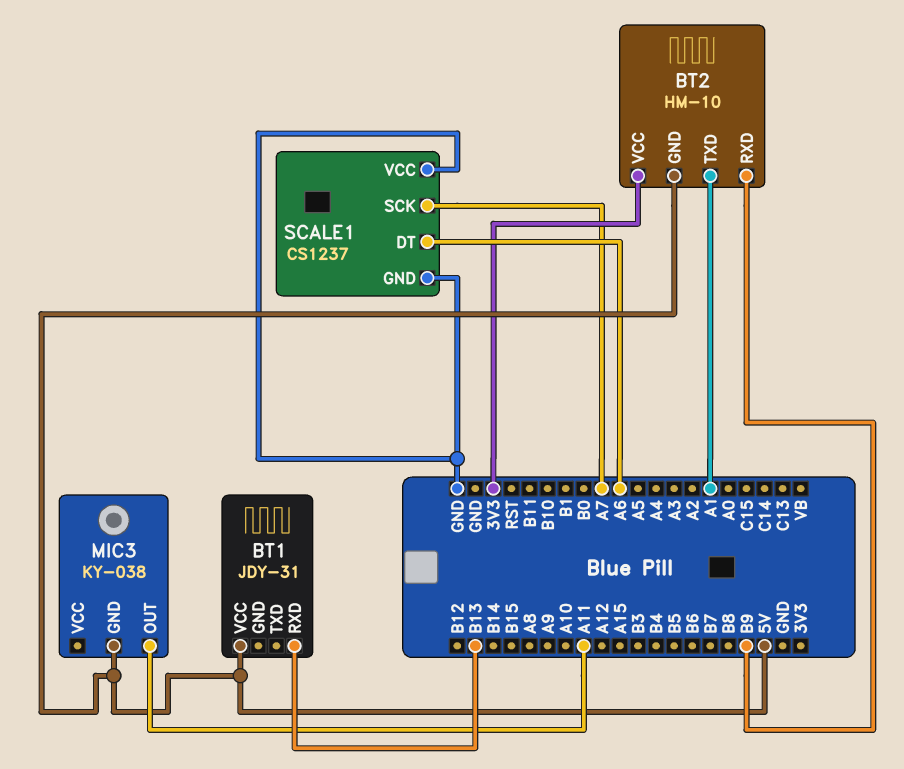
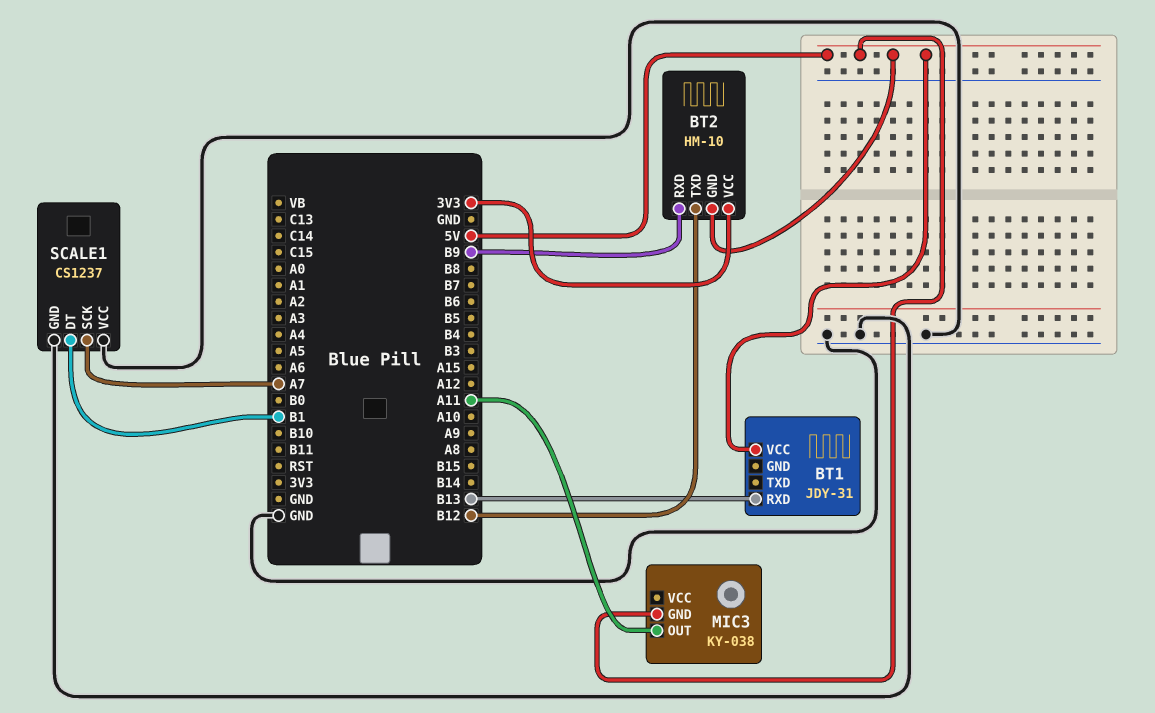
BT2 pin TXD: A1 -> B12
SCALE1 pin DT: A6 -> B1

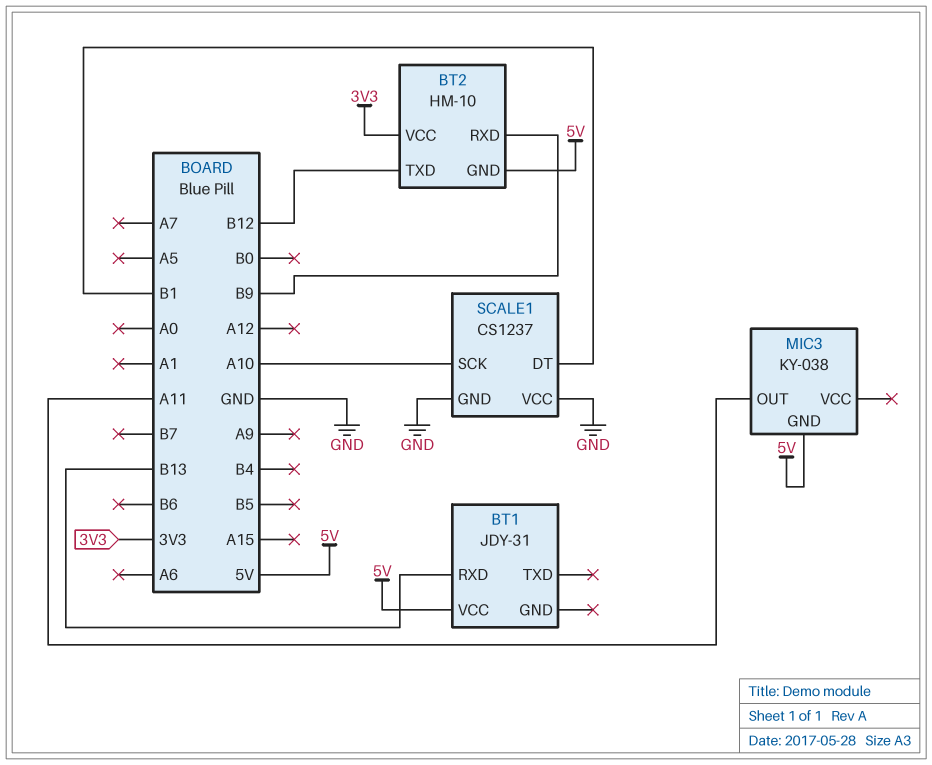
SCALE1 pin SCK: A7 -> A10

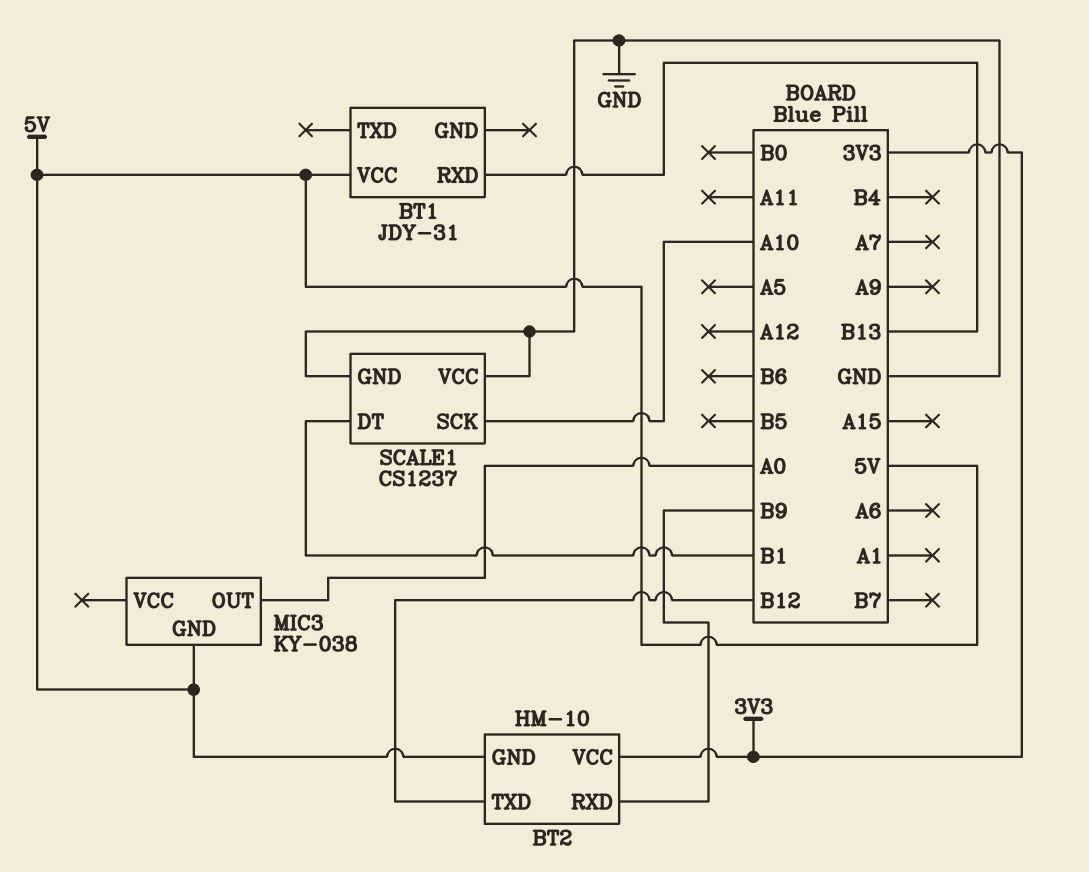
MIC3 pin OUT: A11 -> A0

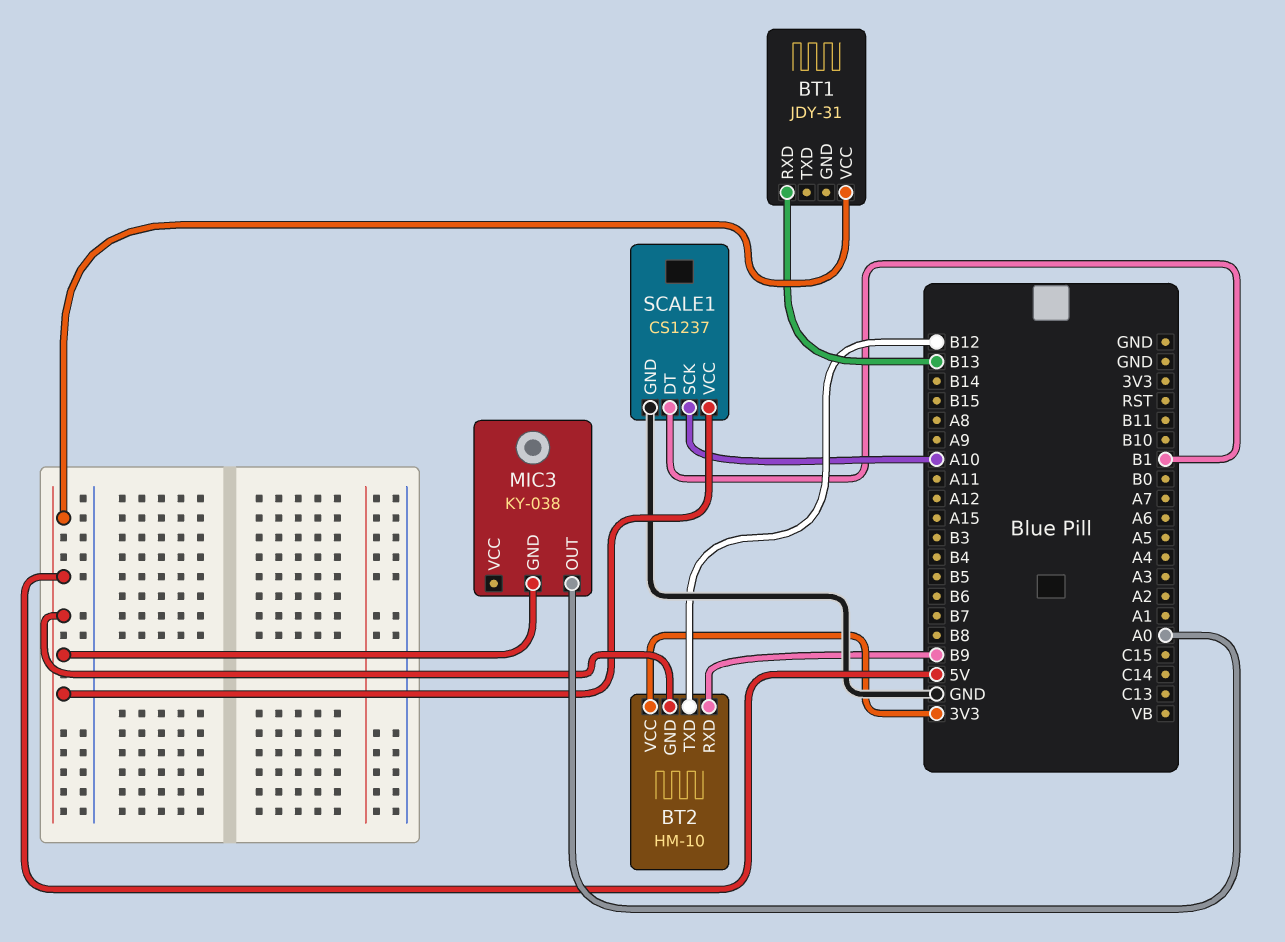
SCALE1 pin VCC: GND -> 5V

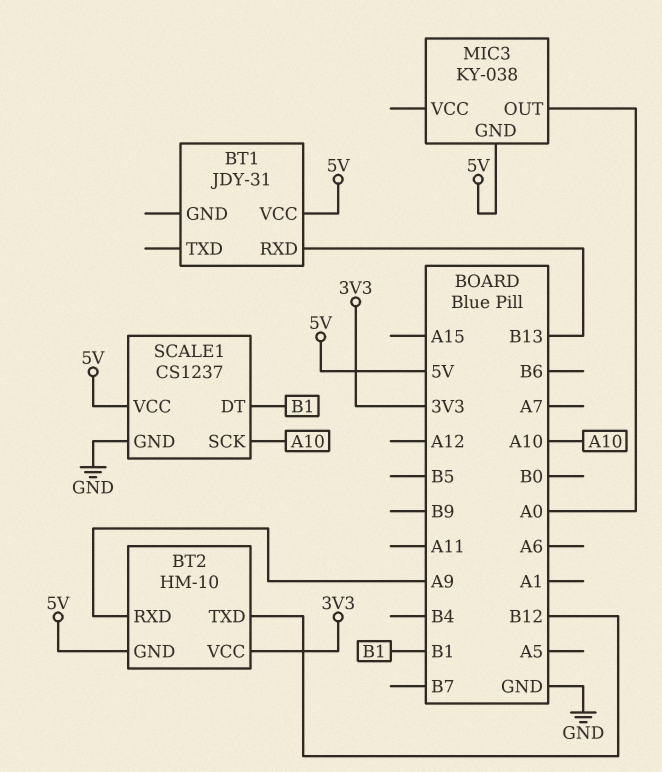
BT2 pin RXD: B9 -> A9

